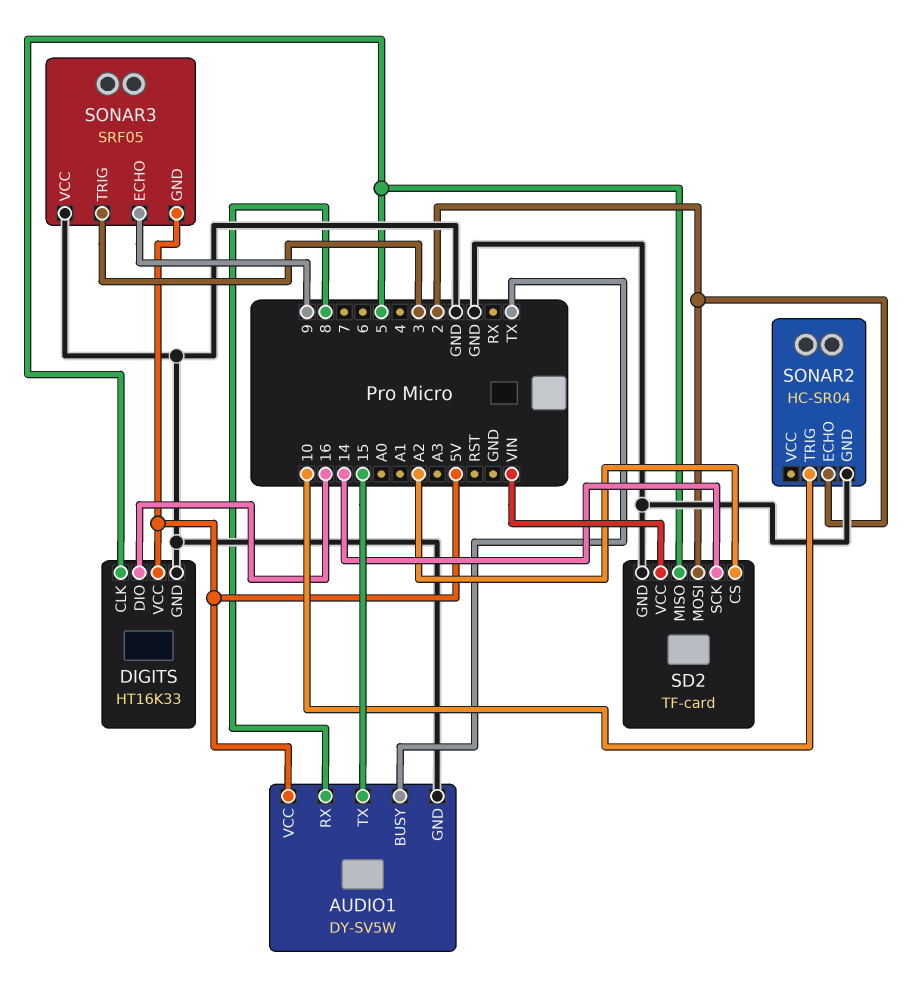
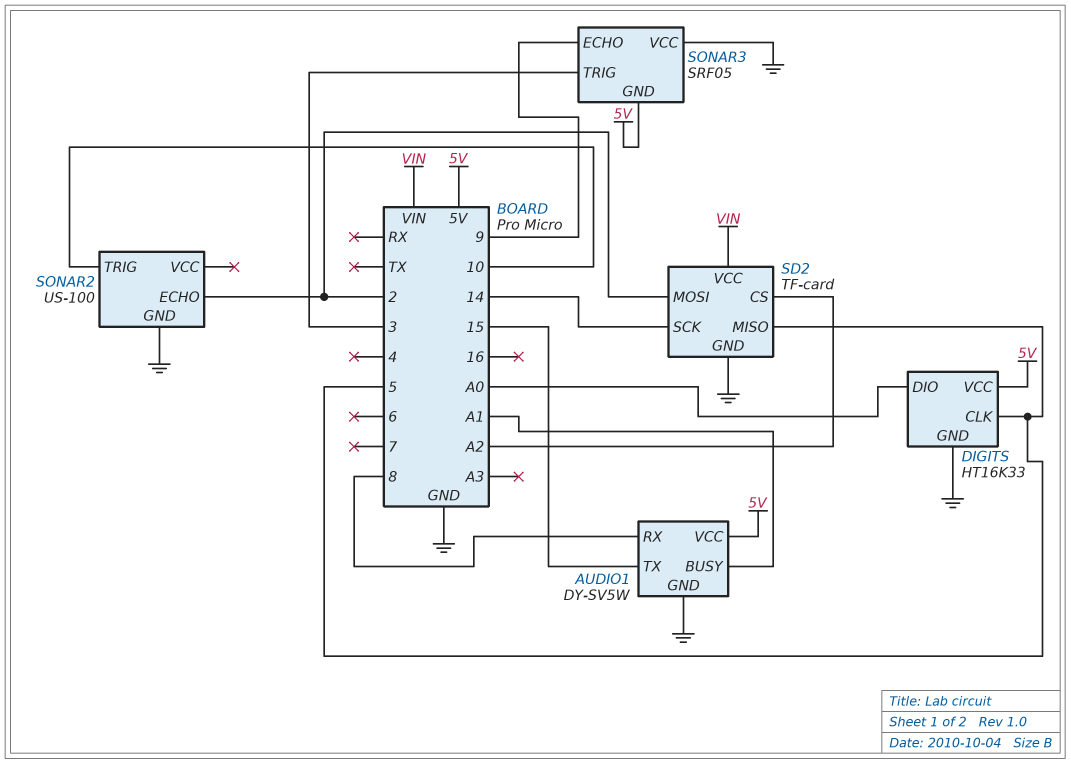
AUDIO1 pin BUSY: TX -> A1
DIGITS pin DIO: 16 -> A0
SONAR2: HC-SR04 -> US-100

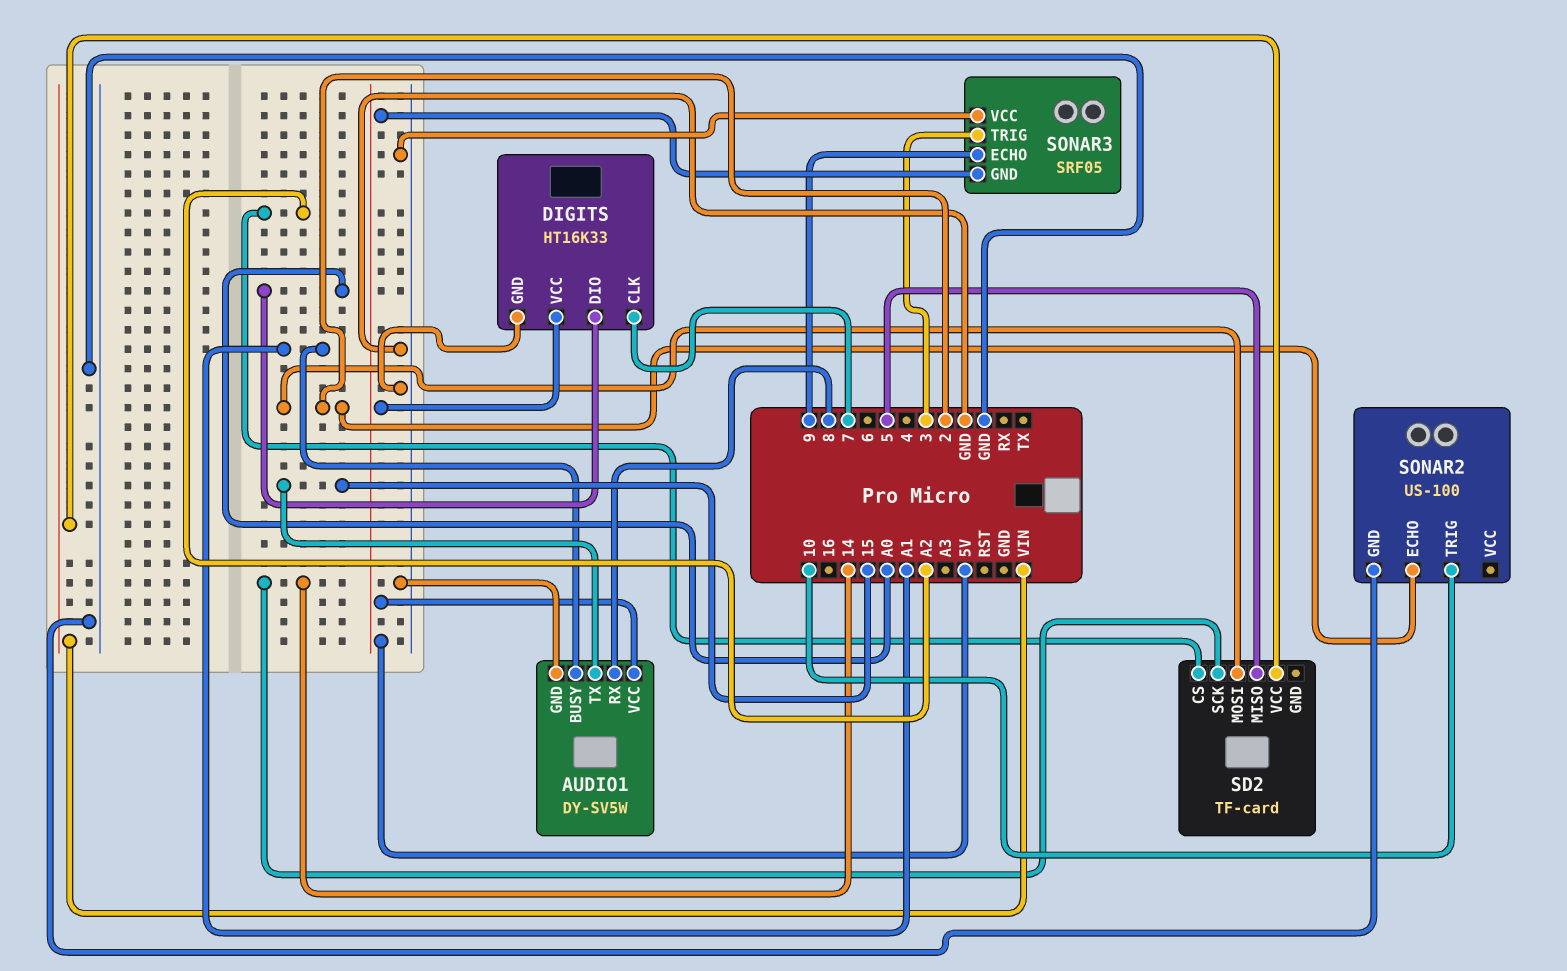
DIGITS pin CLK: 5 -> 7
SD2 pin GND: GND -> none

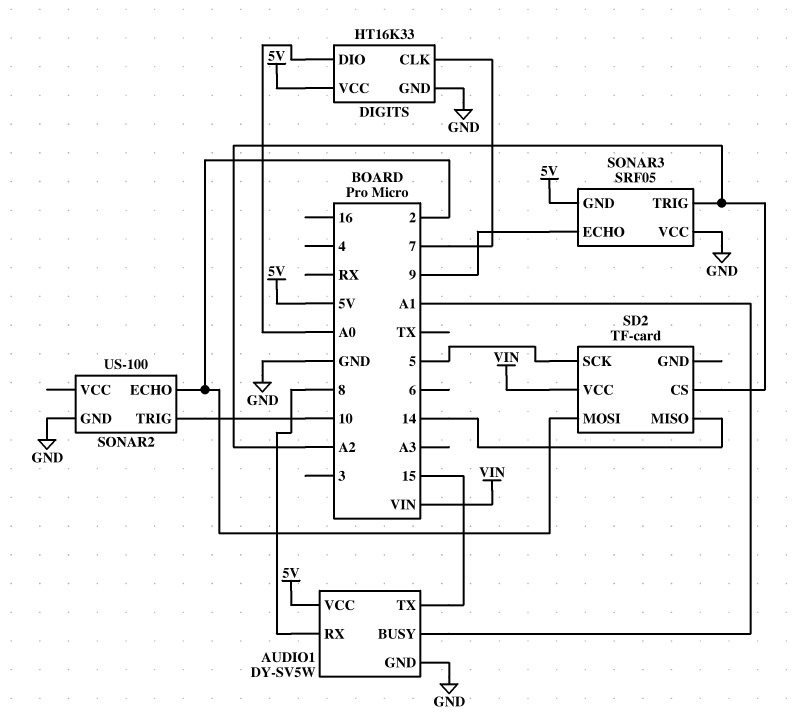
SD2 pin MISO: 5 -> 14
SD2 pin SCK: 14 -> 5
SONAR3 pin TRIG: 3 -> A2

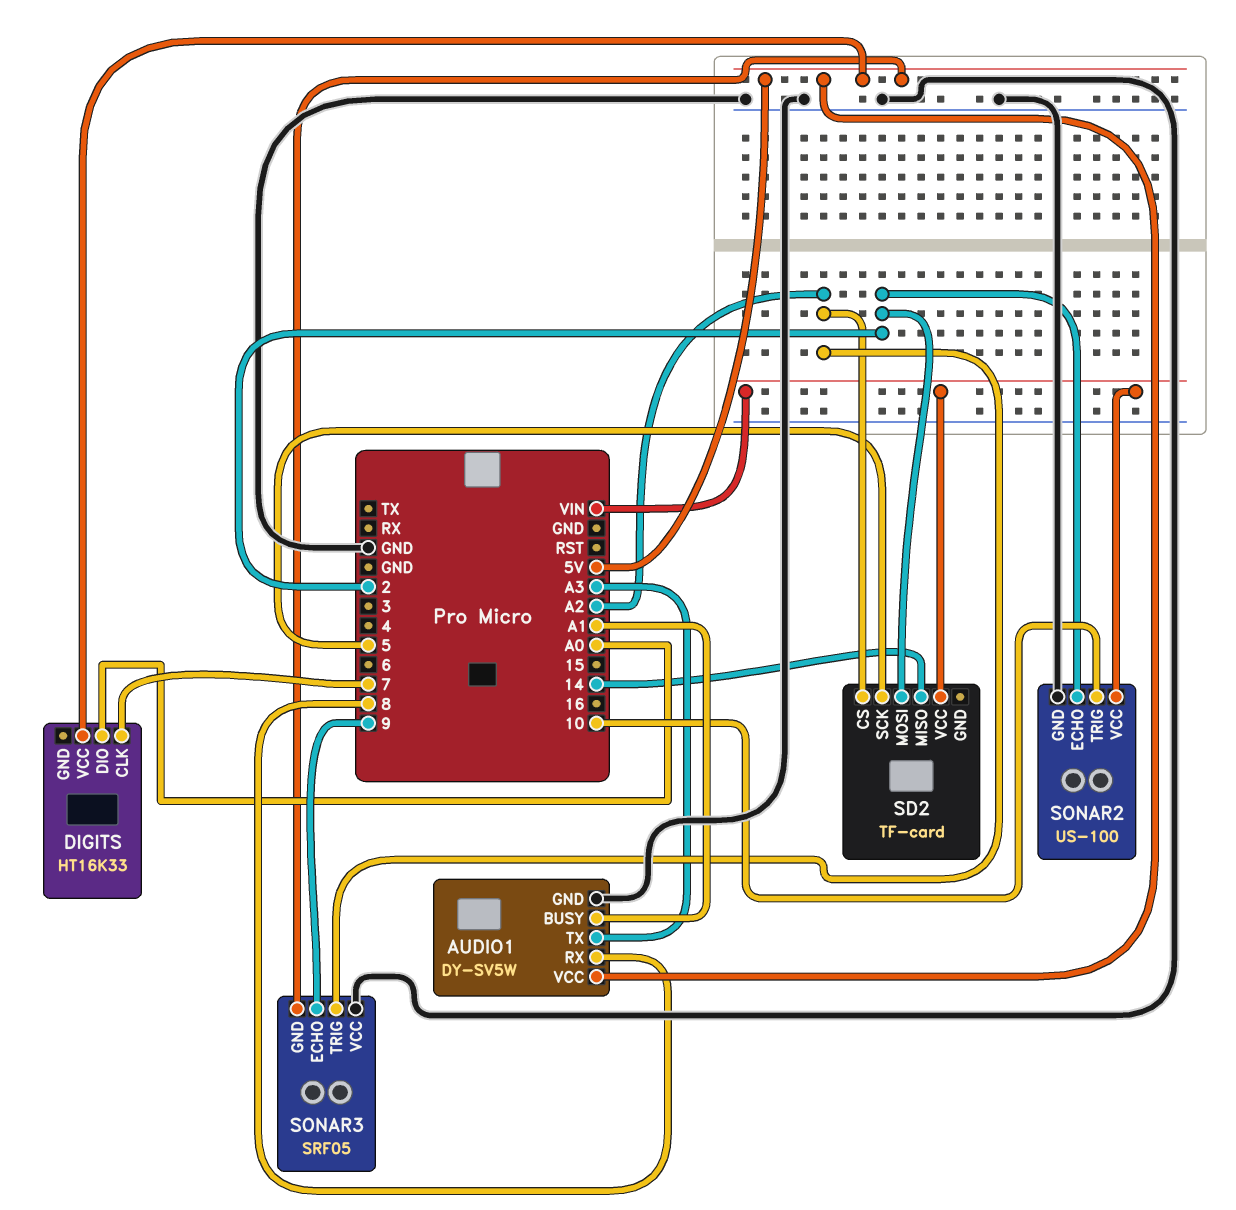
AUDIO1 pin TX: 15 -> A3
DIGITS pin GND: GND -> none
SONAR2 pin VCC: none -> VIN

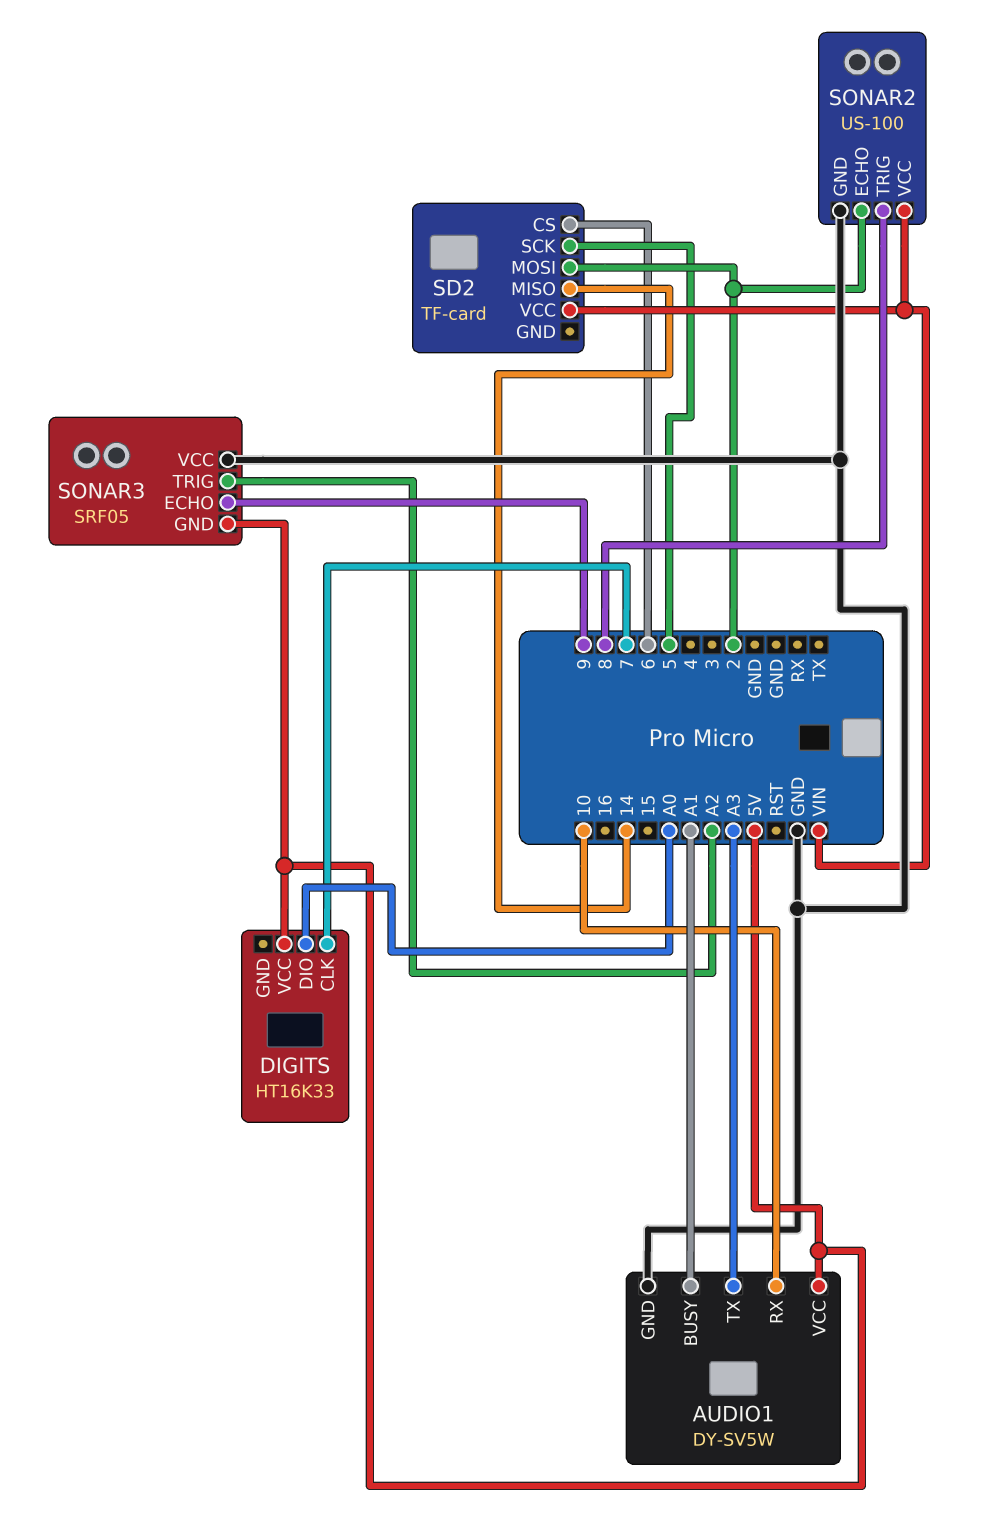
AUDIO1 pin RX: 8 -> 10
SD2 pin CS: A2 -> 6
SONAR2 pin TRIG: 10 -> 8

